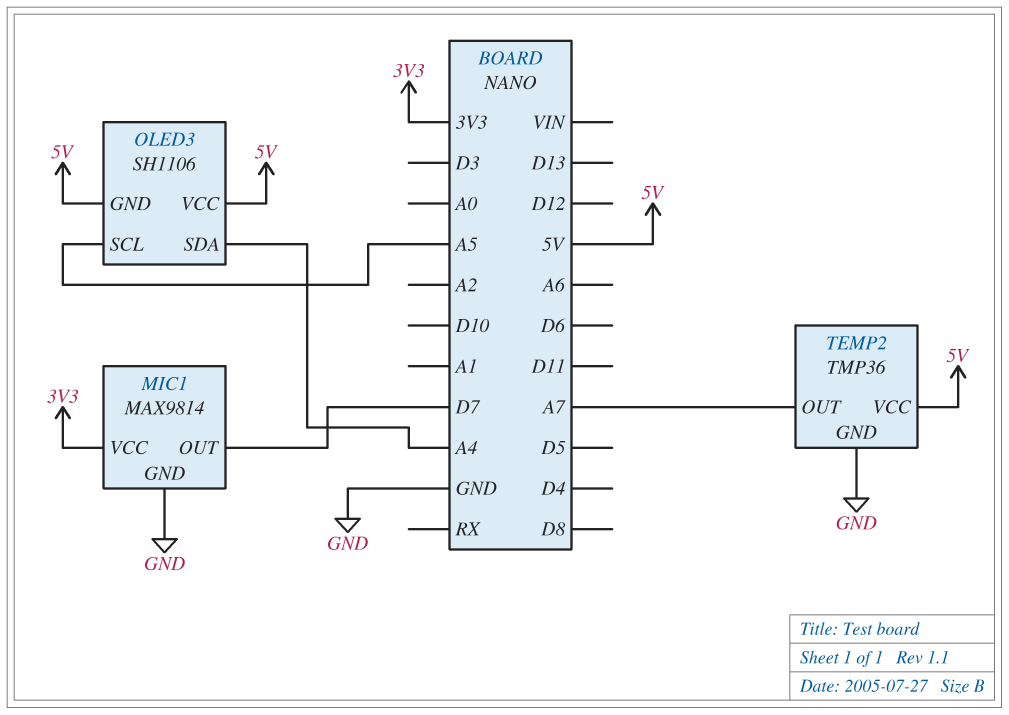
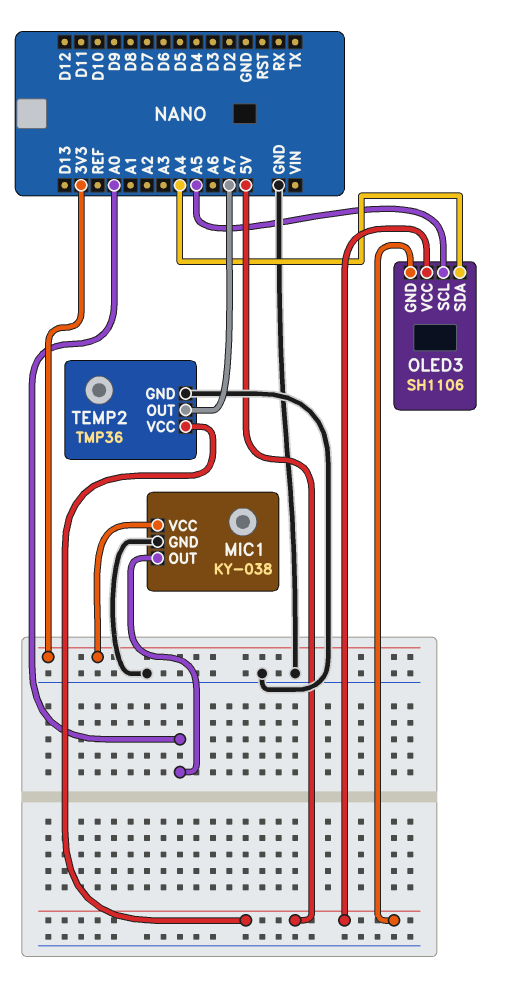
MIC1: MAX9814 -> KY-038
MIC1 pin OUT: D7 -> A0

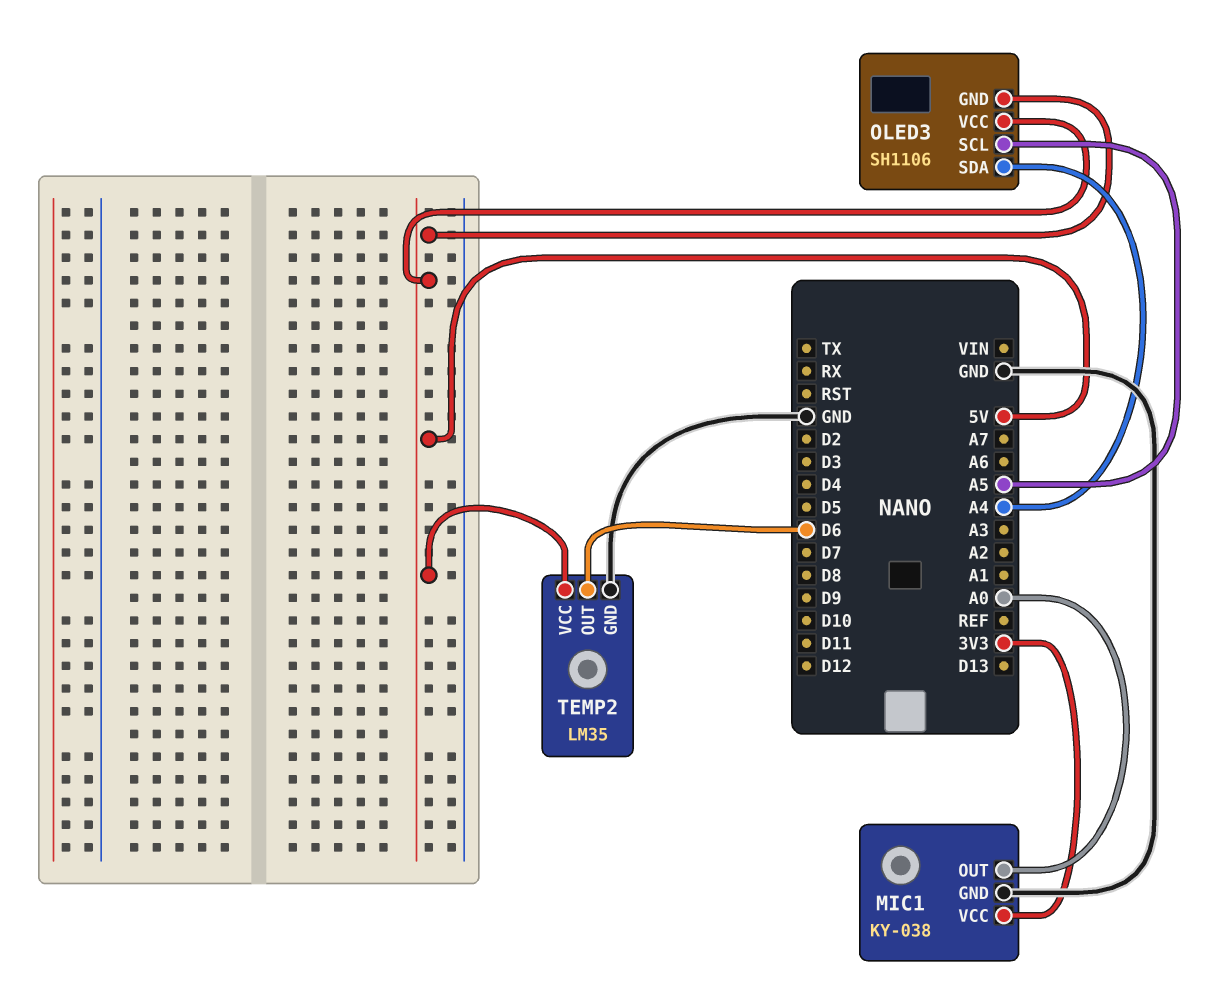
TEMP2: TMP36 -> LM35
TEMP2 pin OUT: A7 -> D6

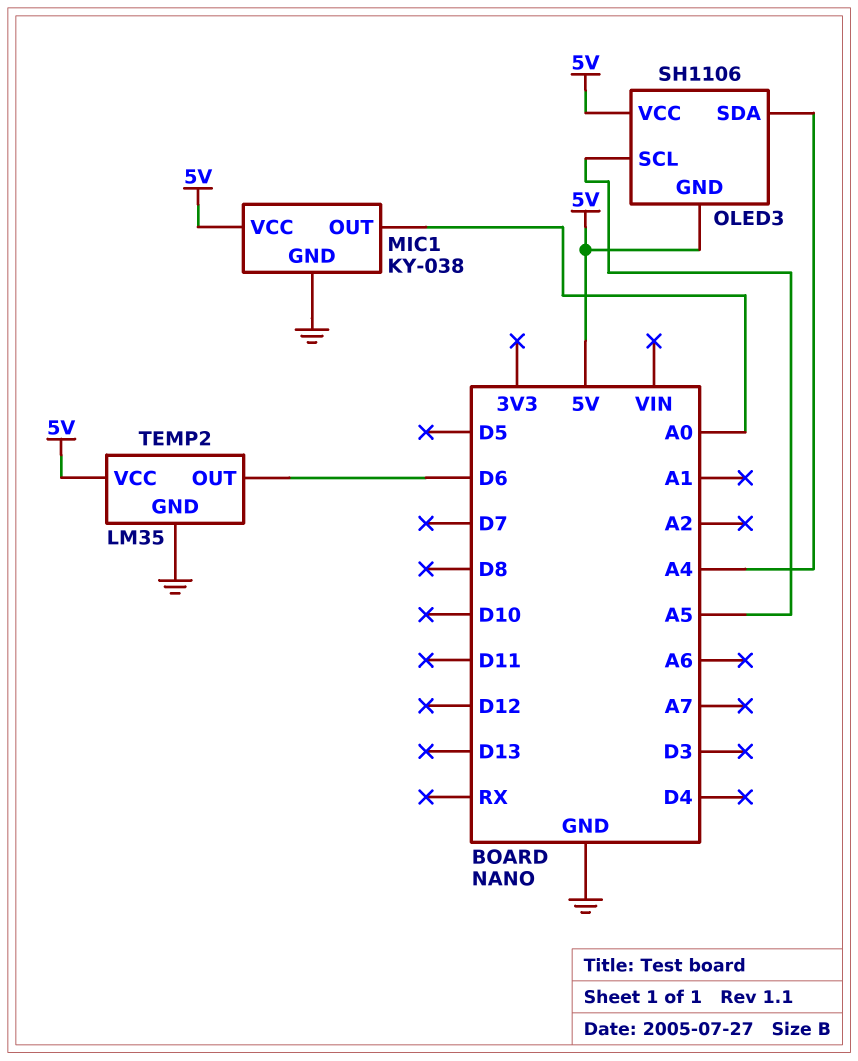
MIC1 pin VCC: 3V3 -> 5V

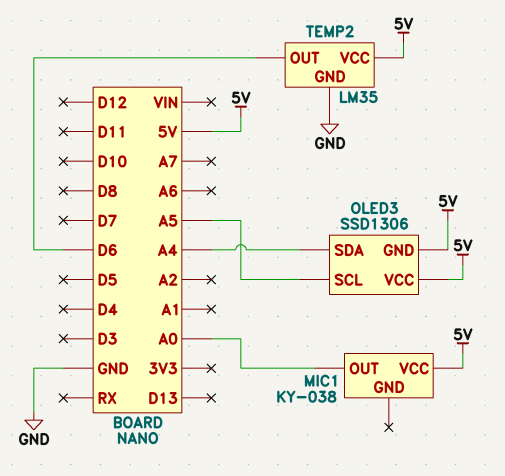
MIC1 pin GND: GND -> none
OLED3: SH1106 -> SSD1306

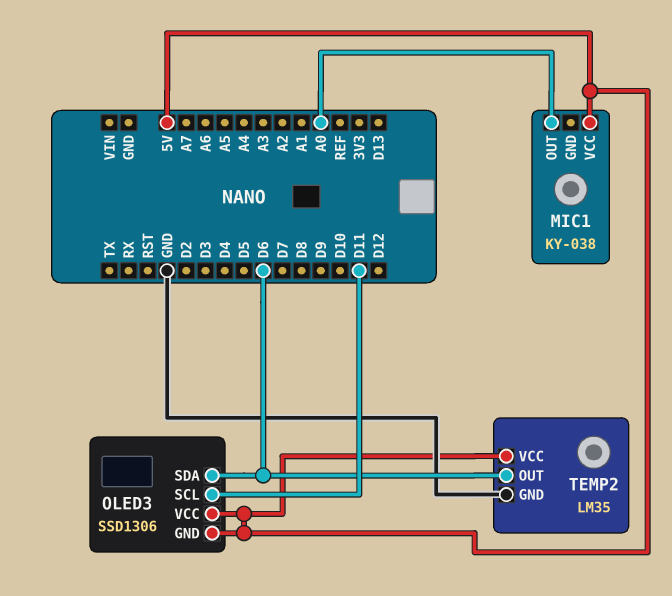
OLED3 pin SCL: A5 -> D11
OLED3 pin SDA: A4 -> D6

